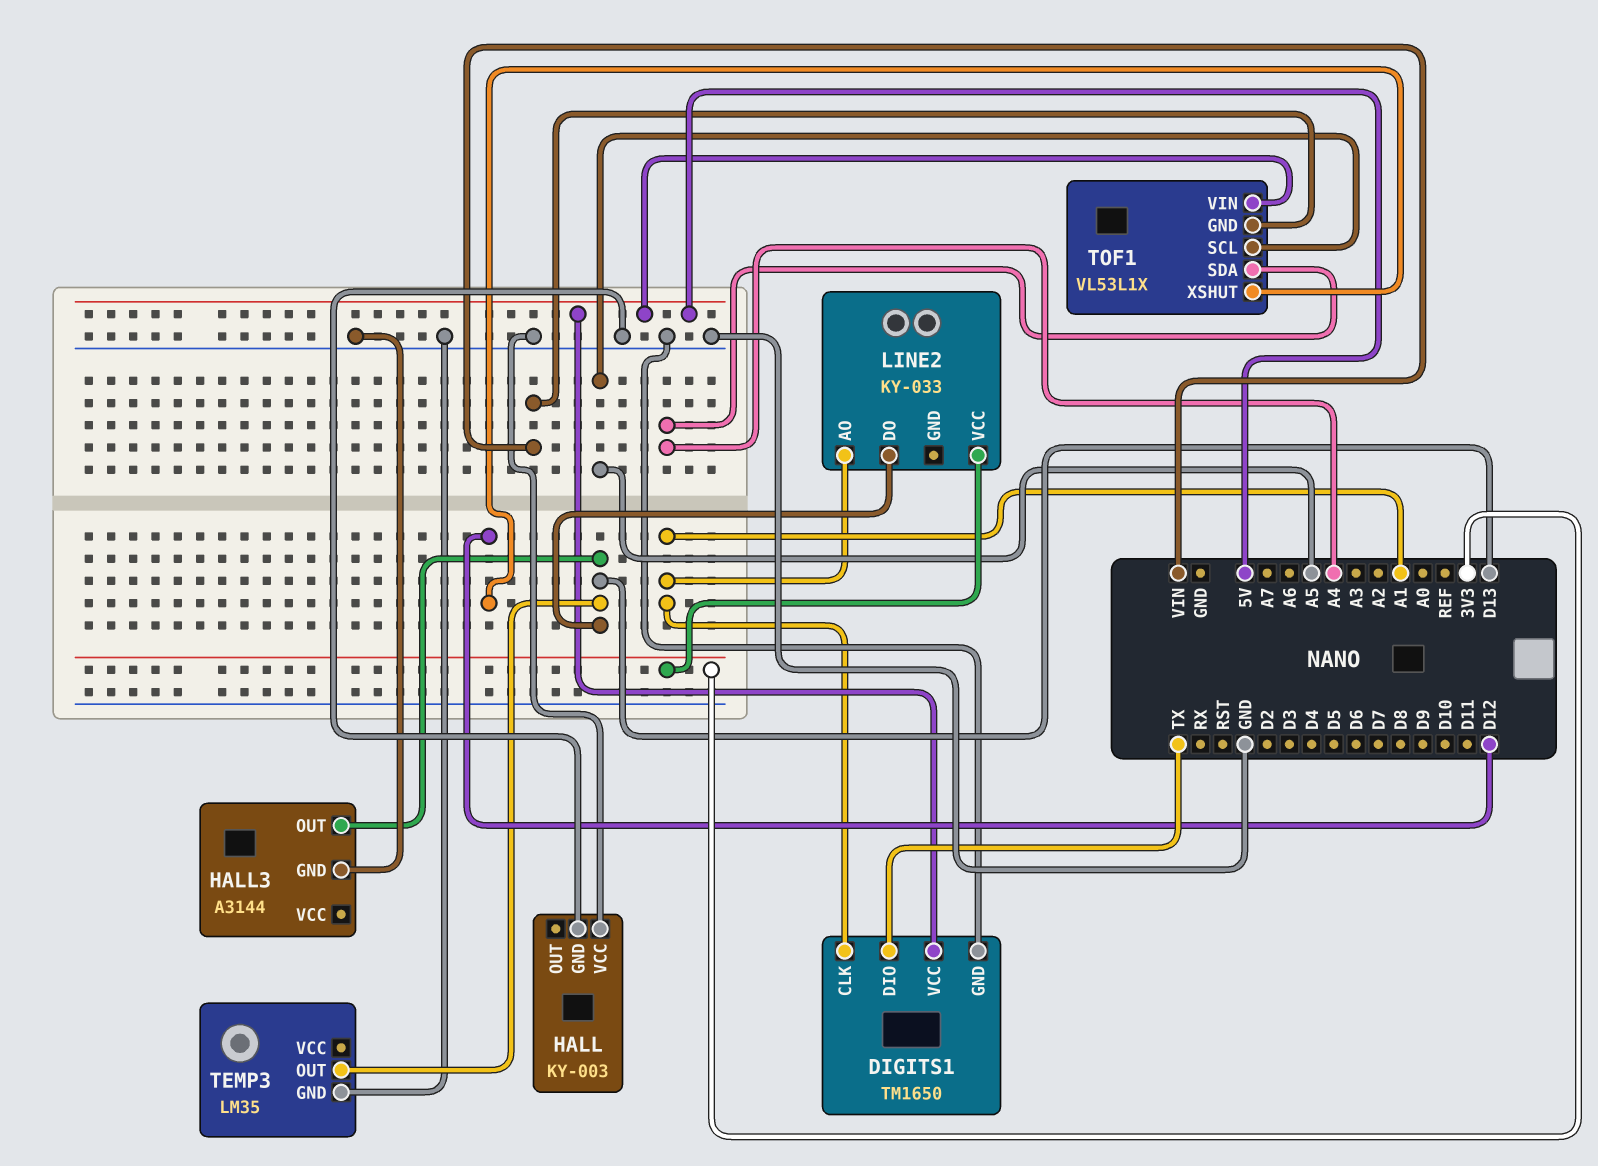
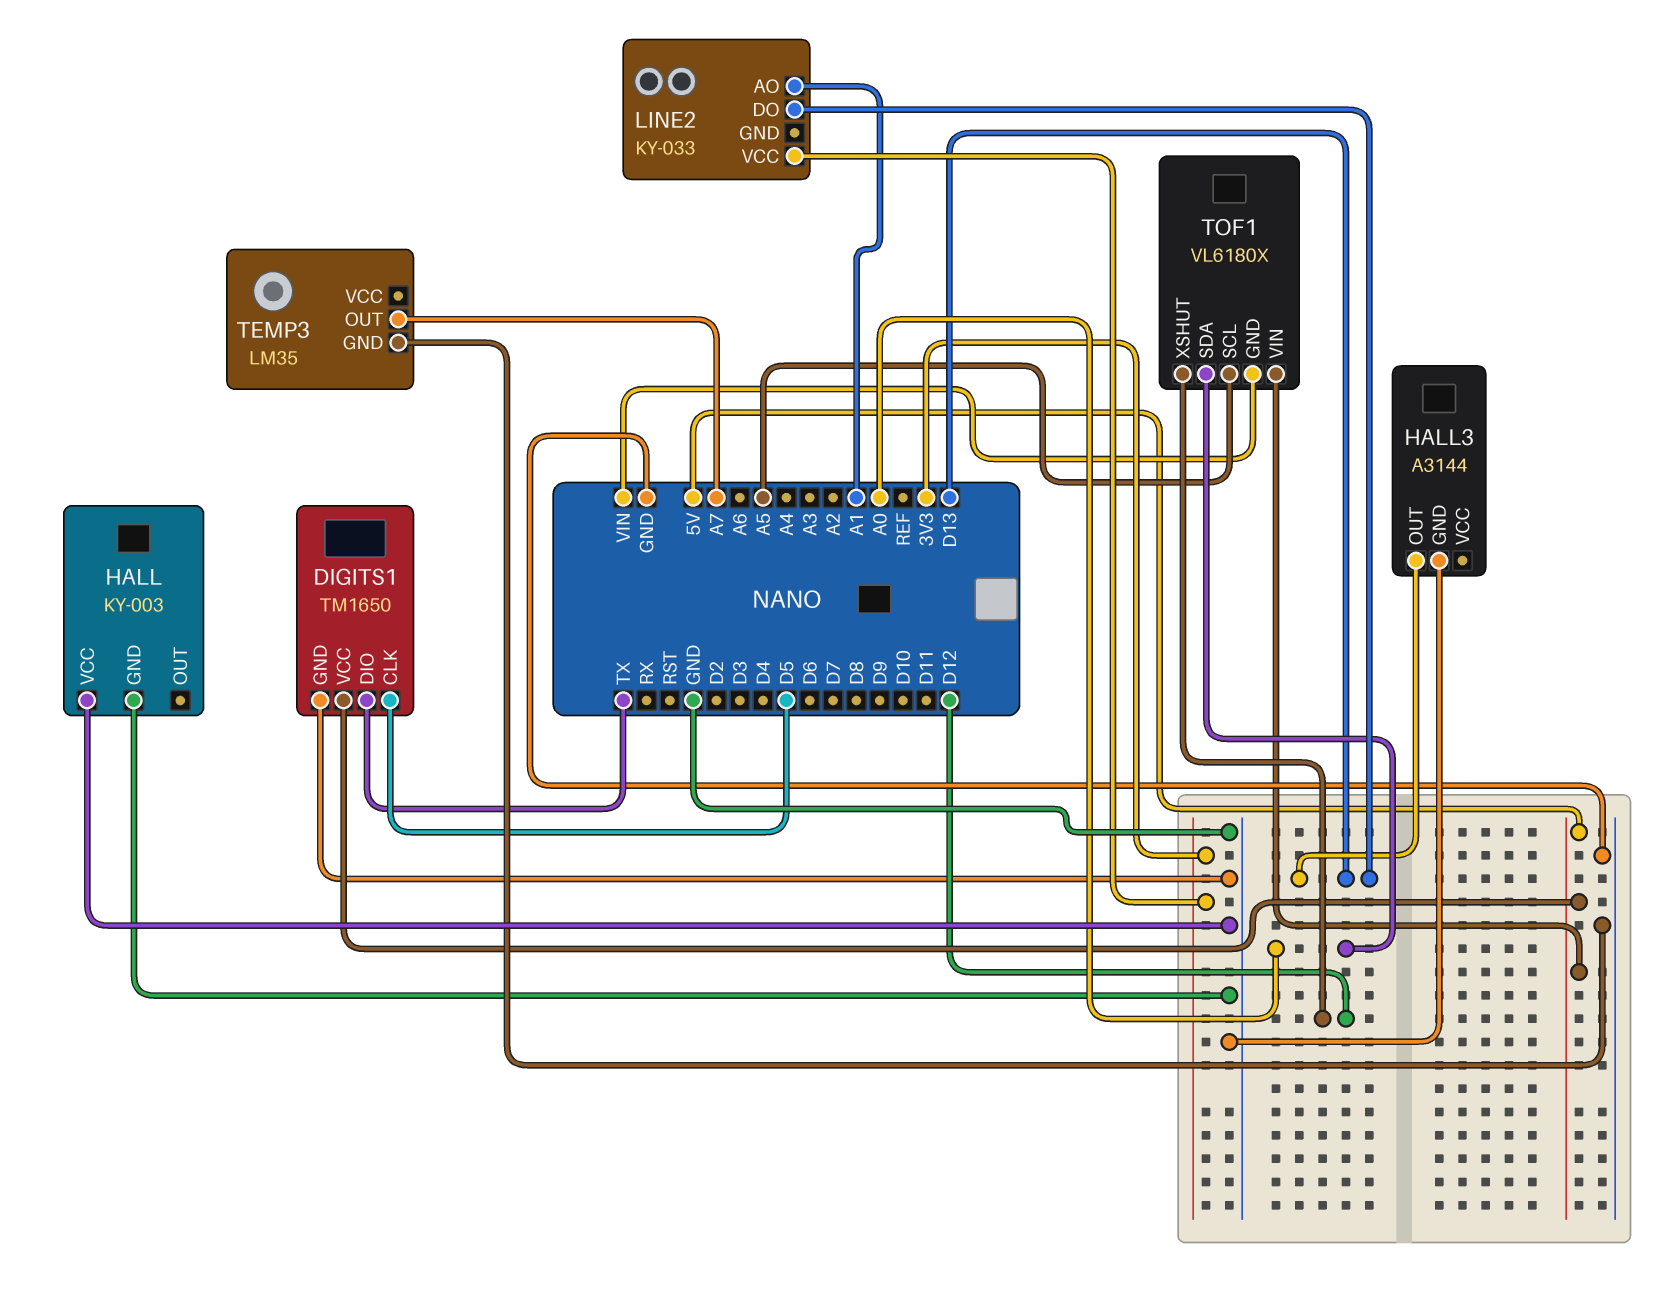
DIGITS1 pin CLK: A1 -> D5
TEMP3 pin OUT: D13 -> A7
TOF1: VL53L1X -> VL6180X
TOF1 pin SDA: A4 -> A0

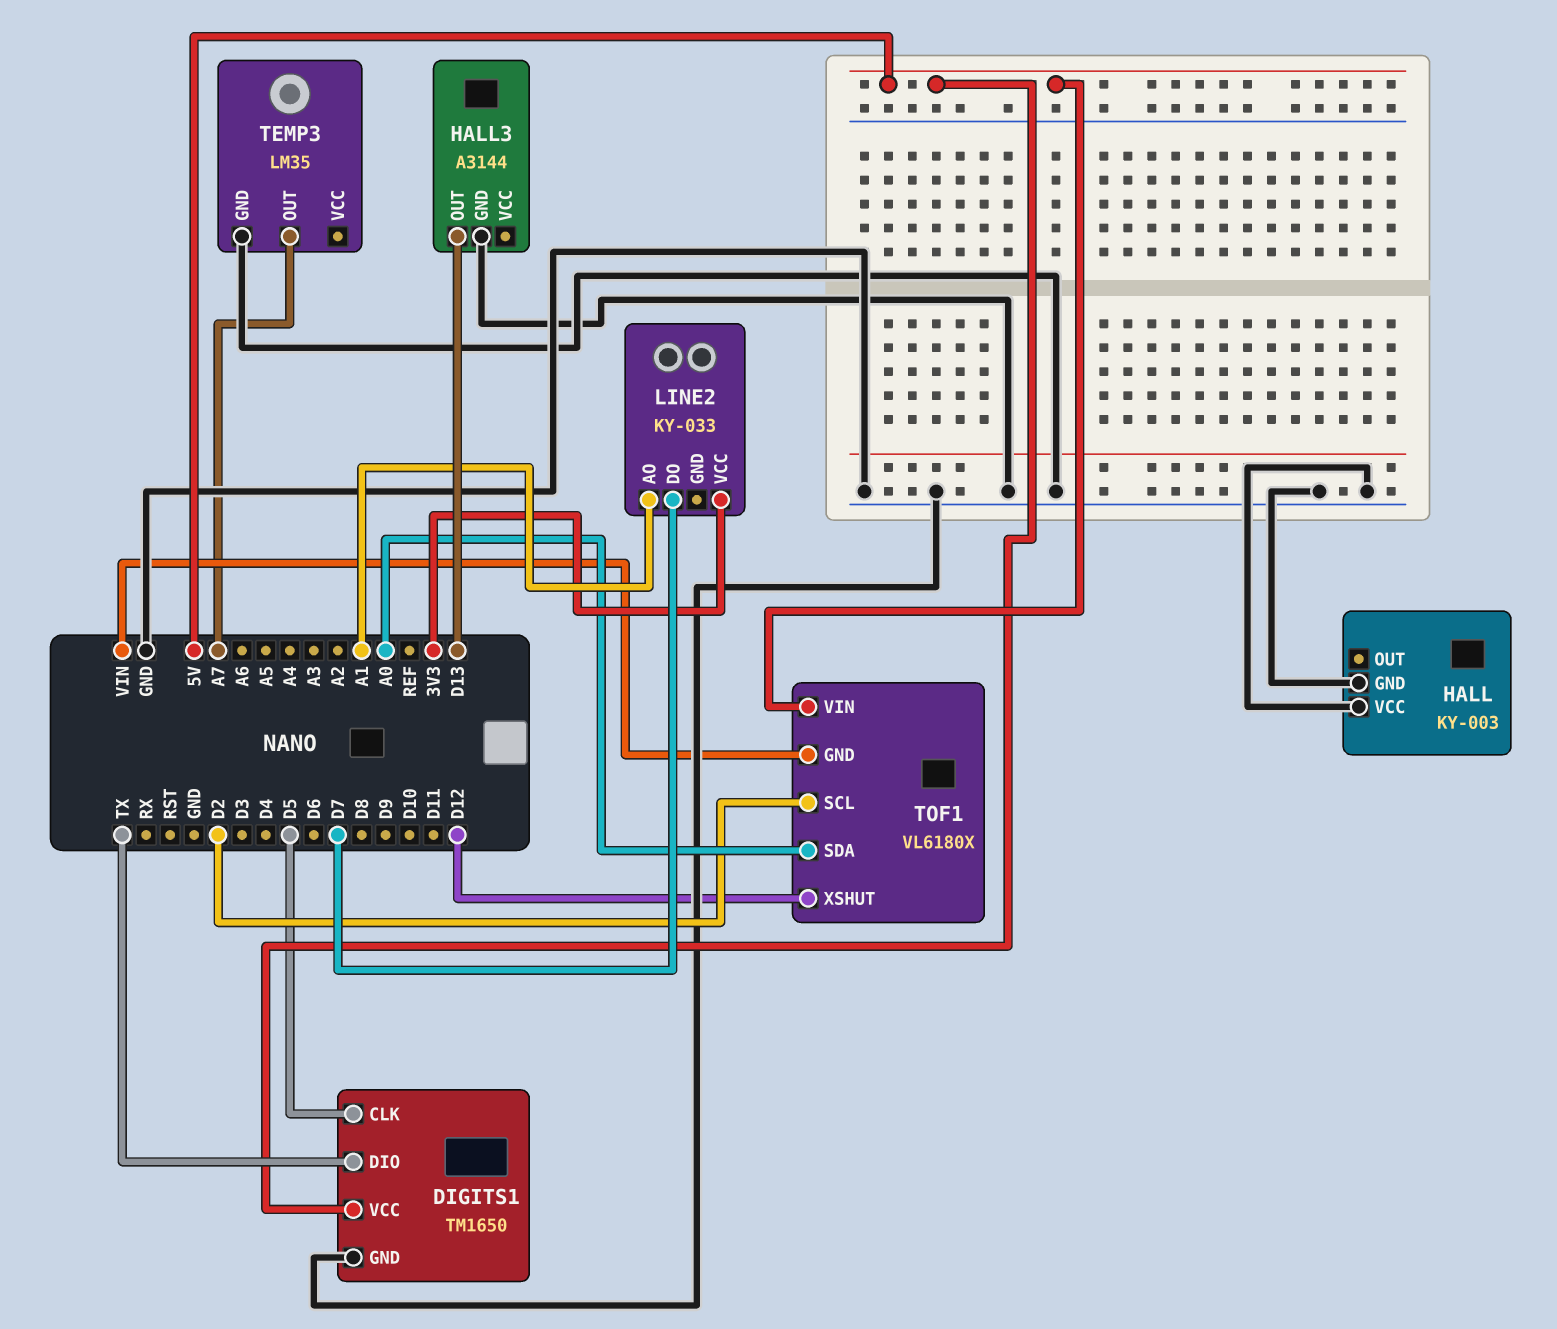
LINE2 pin DO: D13 -> D7
TOF1 pin SCL: A5 -> D2

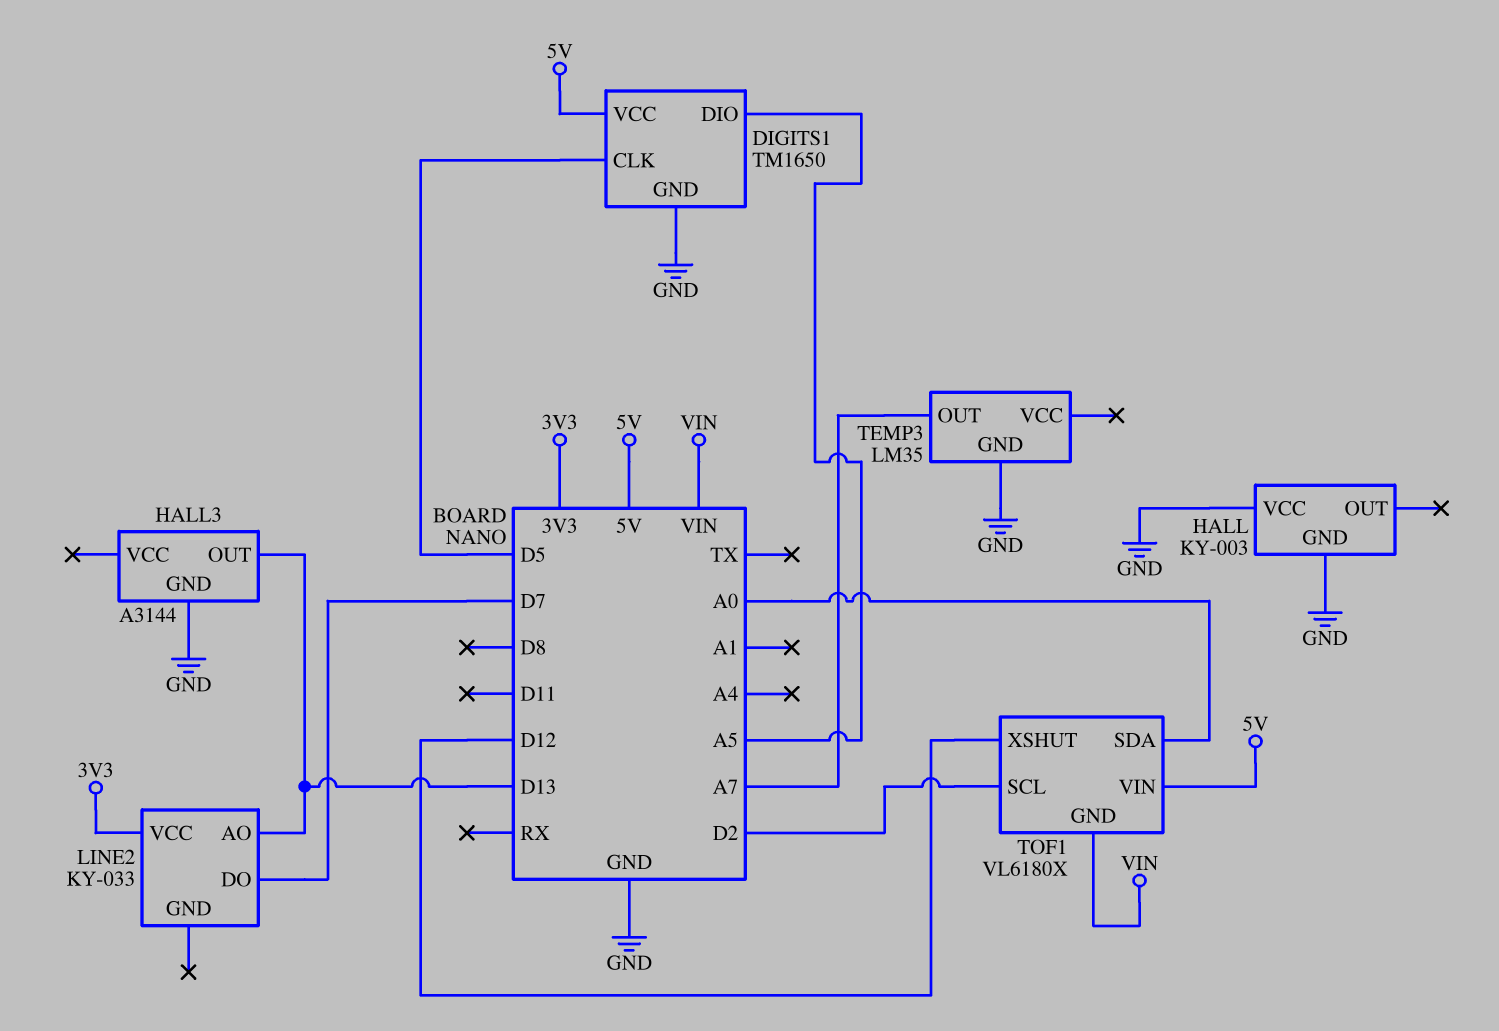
DIGITS1 pin DIO: TX -> A5
LINE2 pin AO: A1 -> D13

